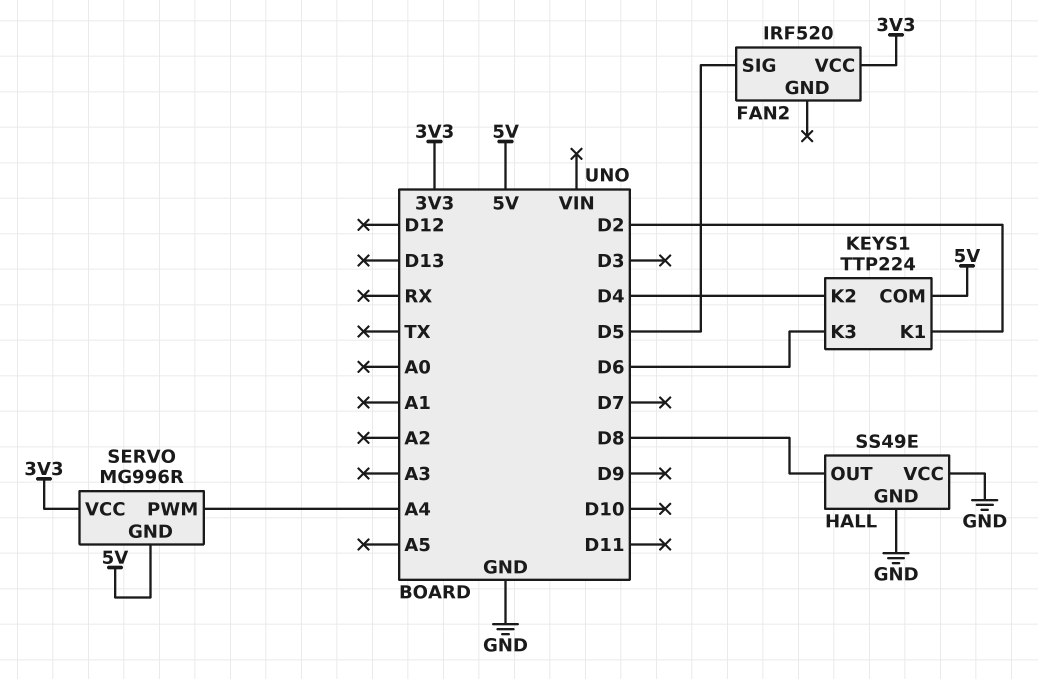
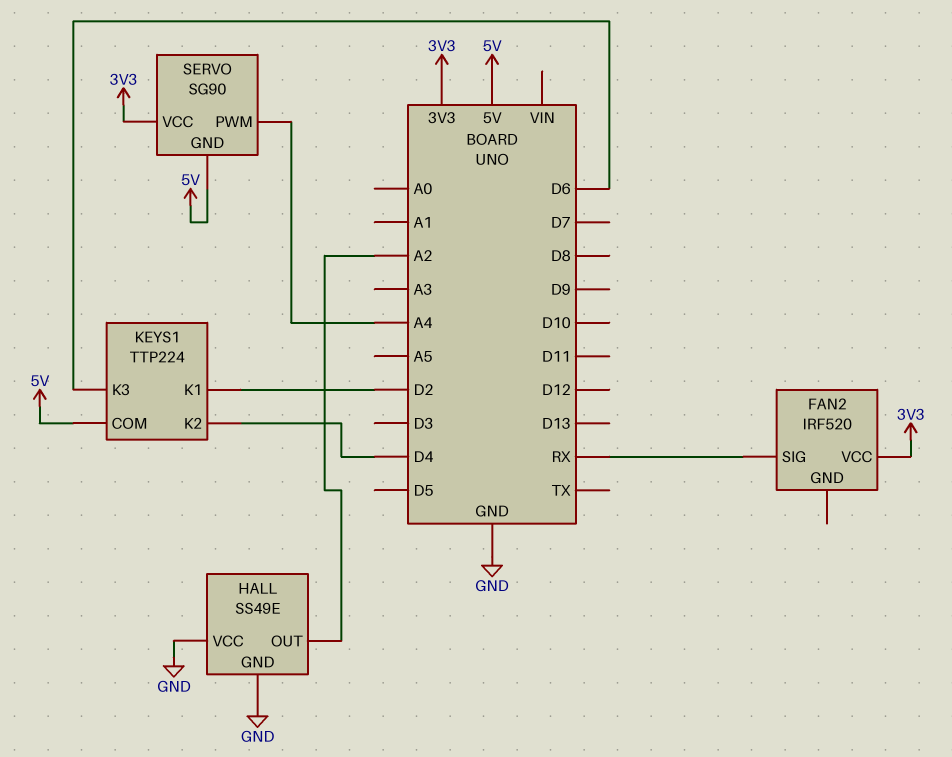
FAN2 pin SIG: D5 -> RX
HALL pin OUT: D8 -> A2
SERVO: MG996R -> SG90

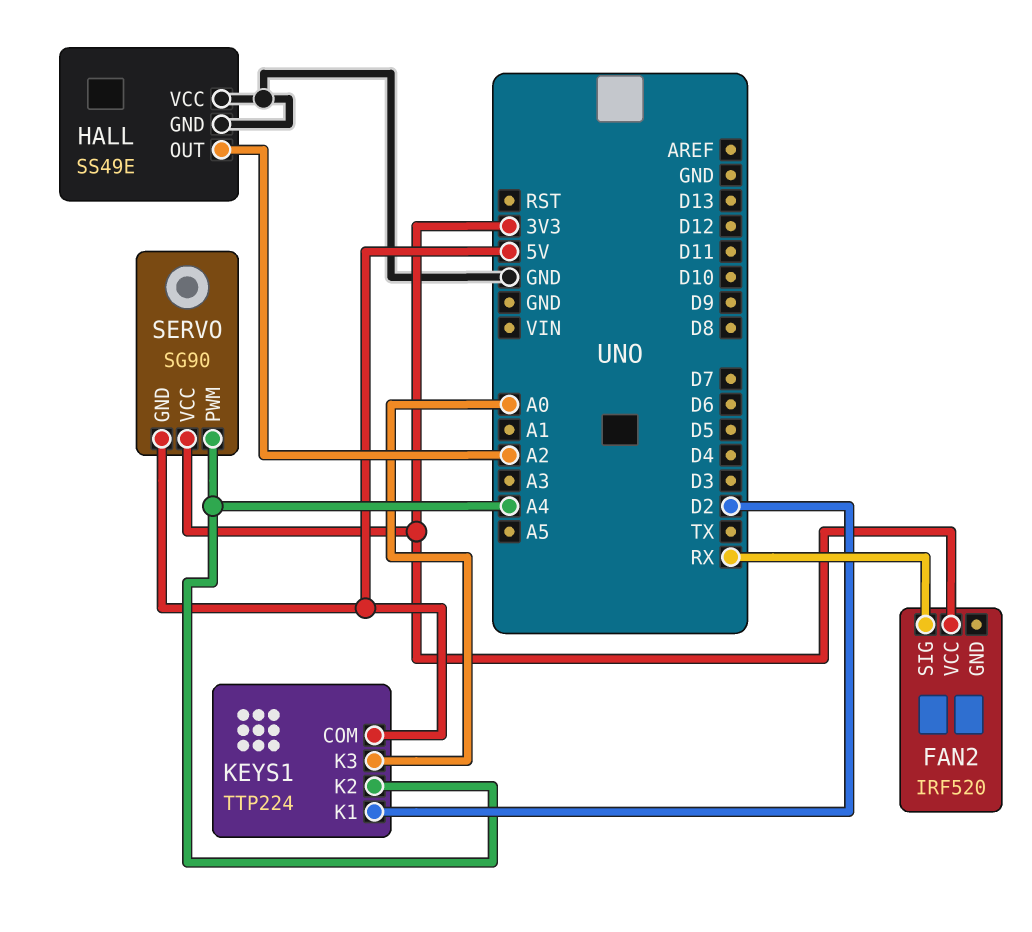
KEYS1 pin K2: D4 -> A4
KEYS1 pin K3: D6 -> A0

